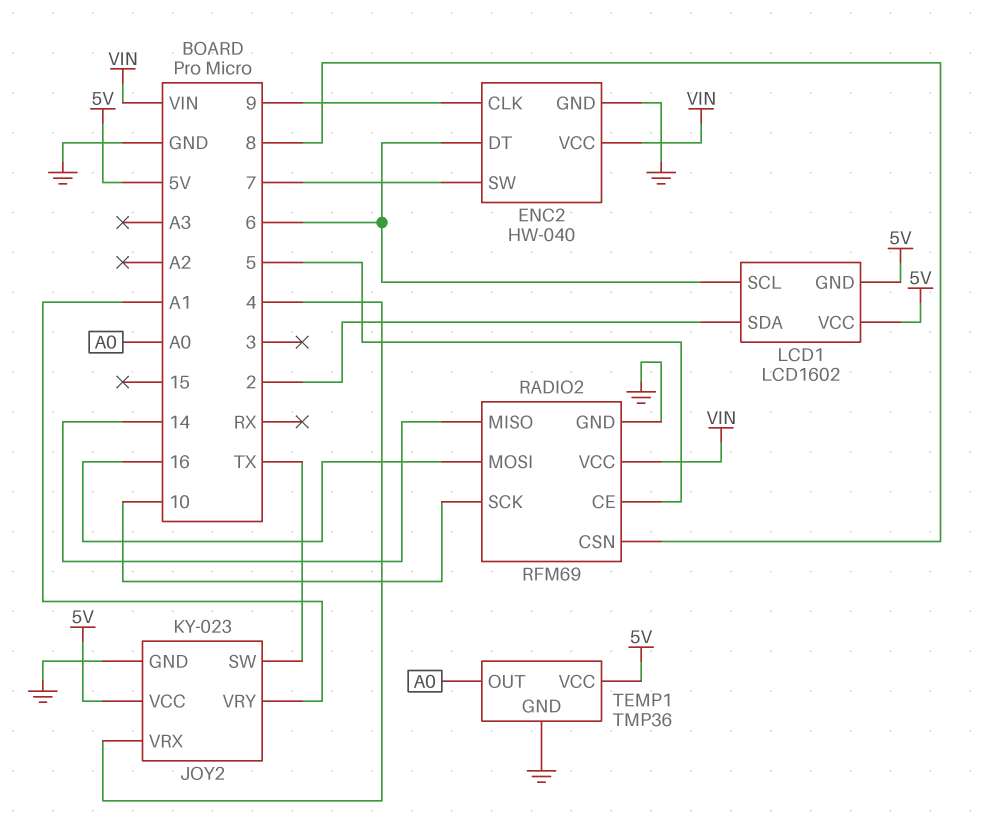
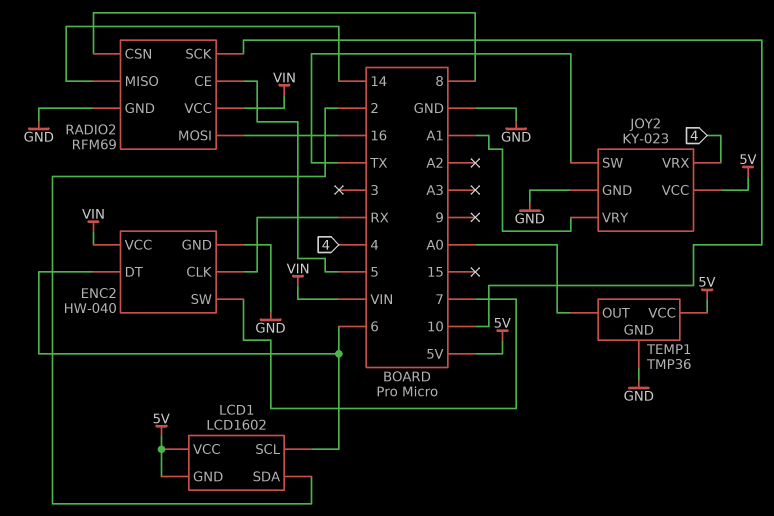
ENC2 pin CLK: 9 -> RX

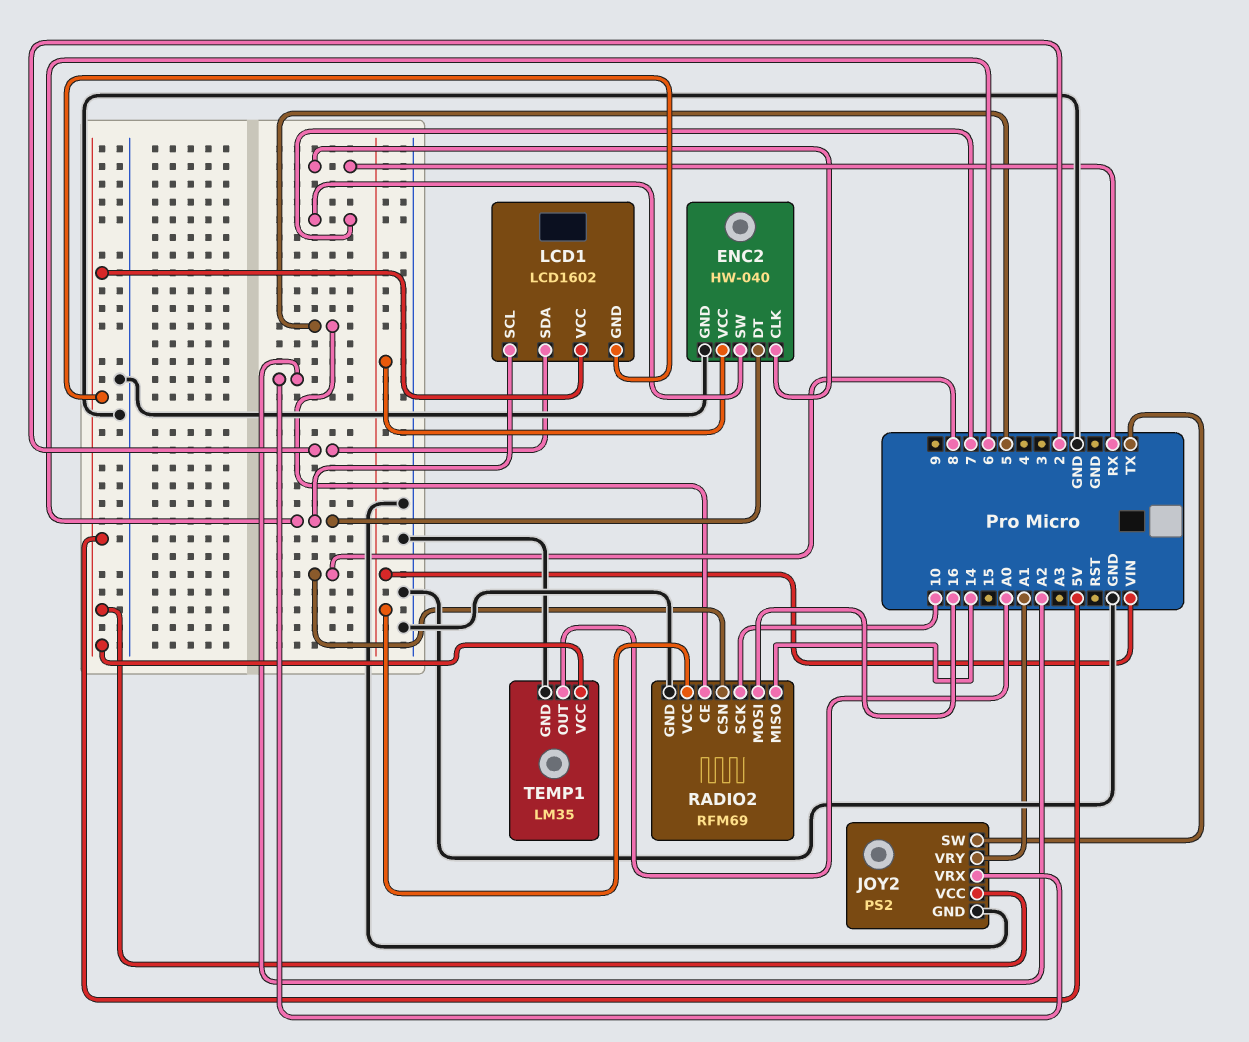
JOY2: KY-023 -> PS2
JOY2 pin VRX: 4 -> A2
TEMP1: TMP36 -> LM35

